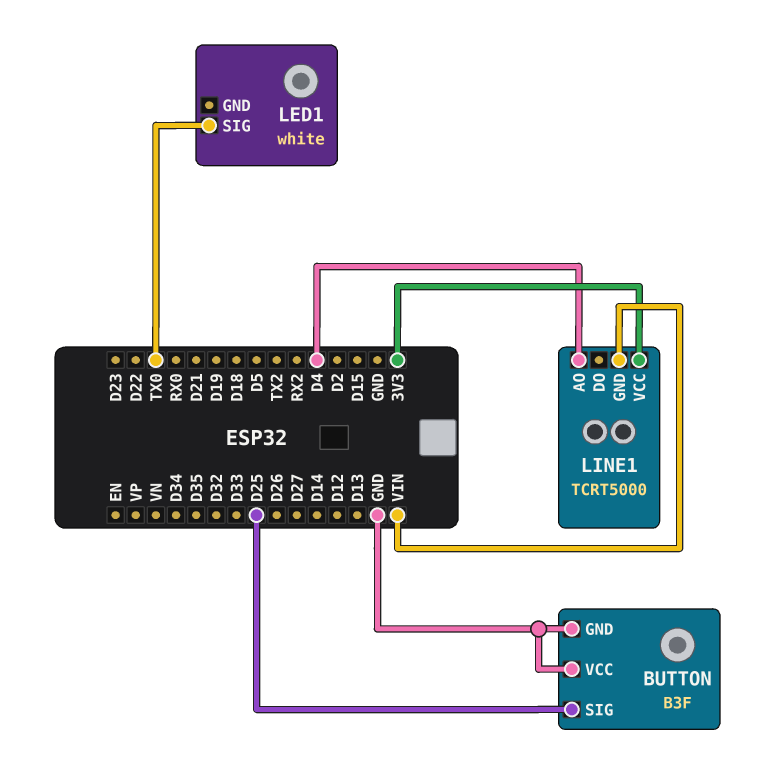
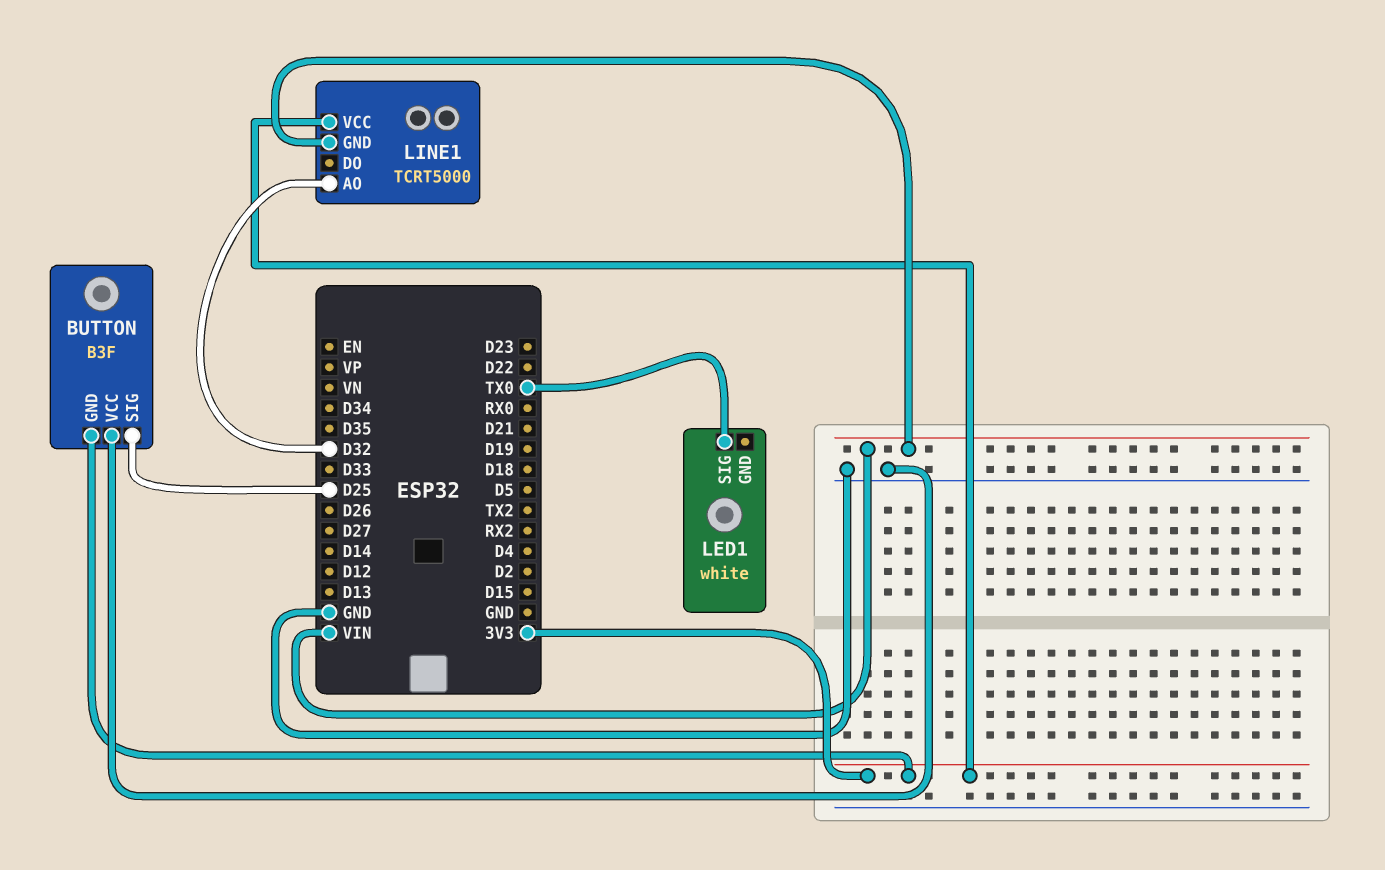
BUTTON pin GND: GND -> 3V3
LINE1 pin AO: D4 -> D32

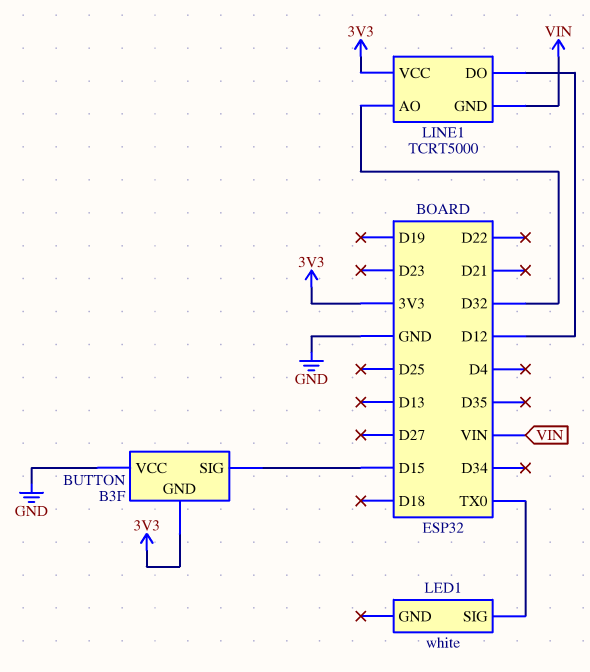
BUTTON pin SIG: D25 -> D15
LINE1 pin DO: none -> D12

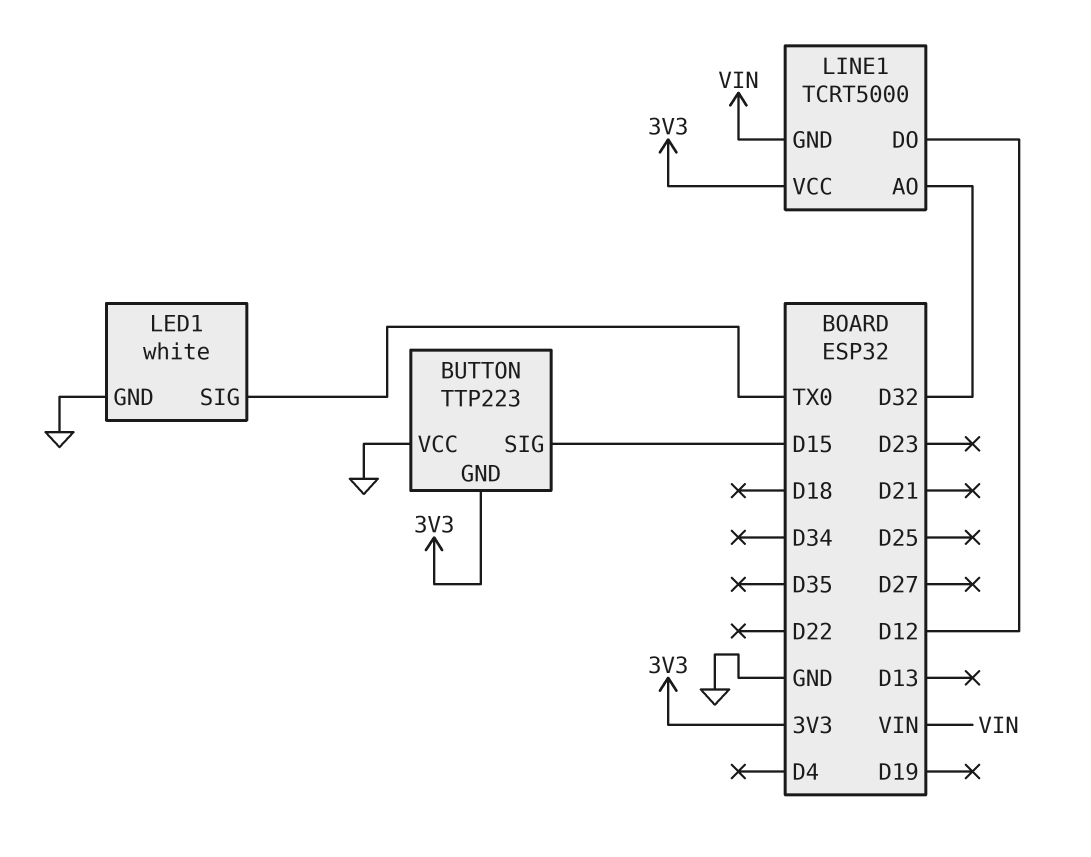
BUTTON: B3F -> TTP223
LED1 pin GND: none -> GND

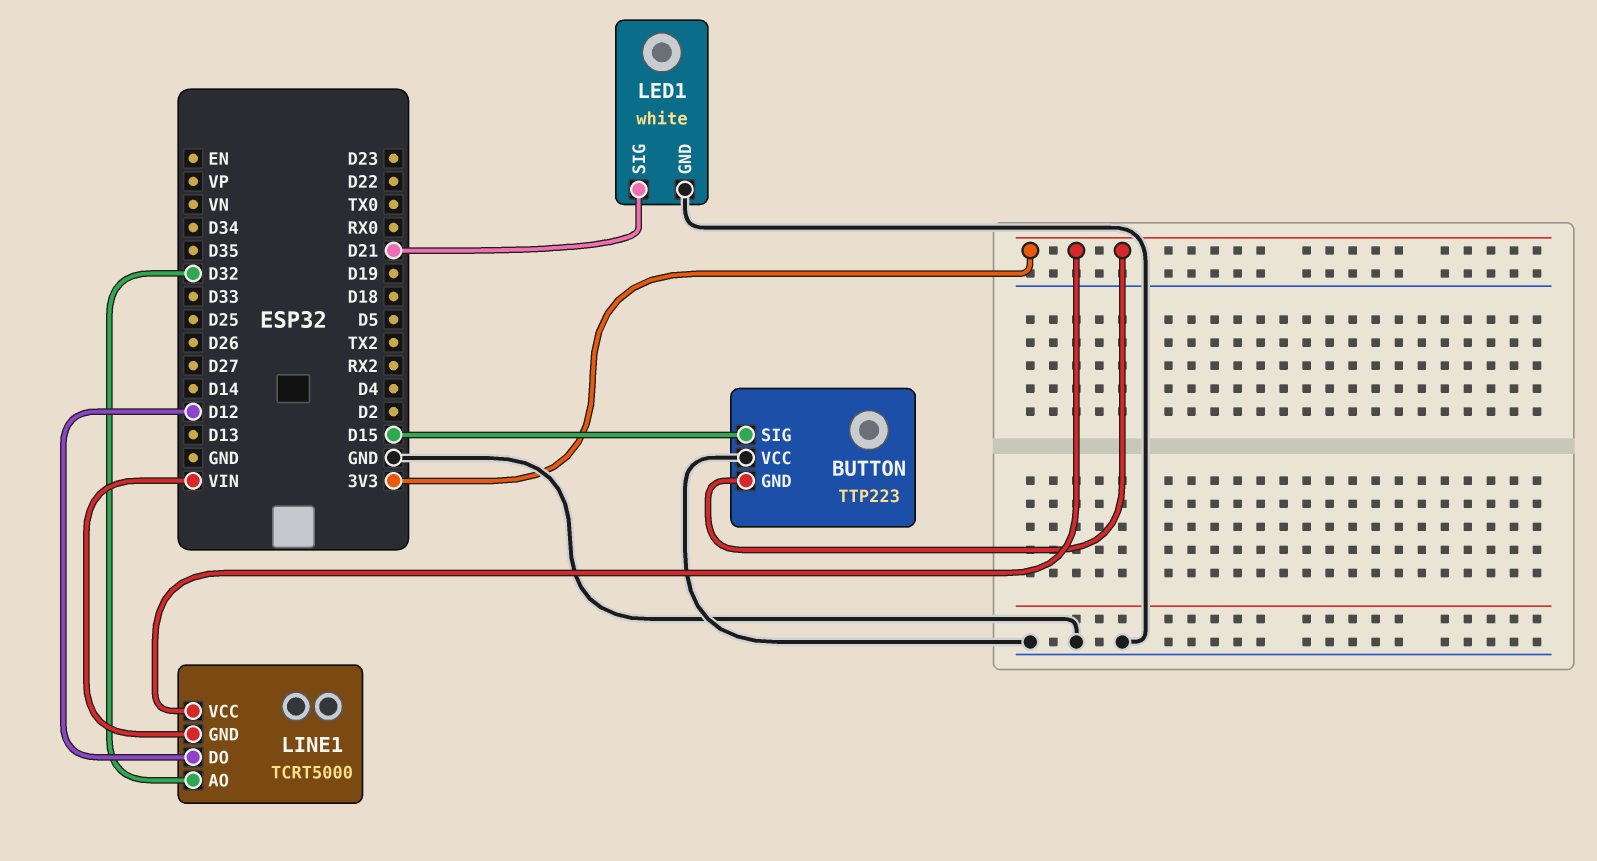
LED1 pin SIG: TX0 -> D21

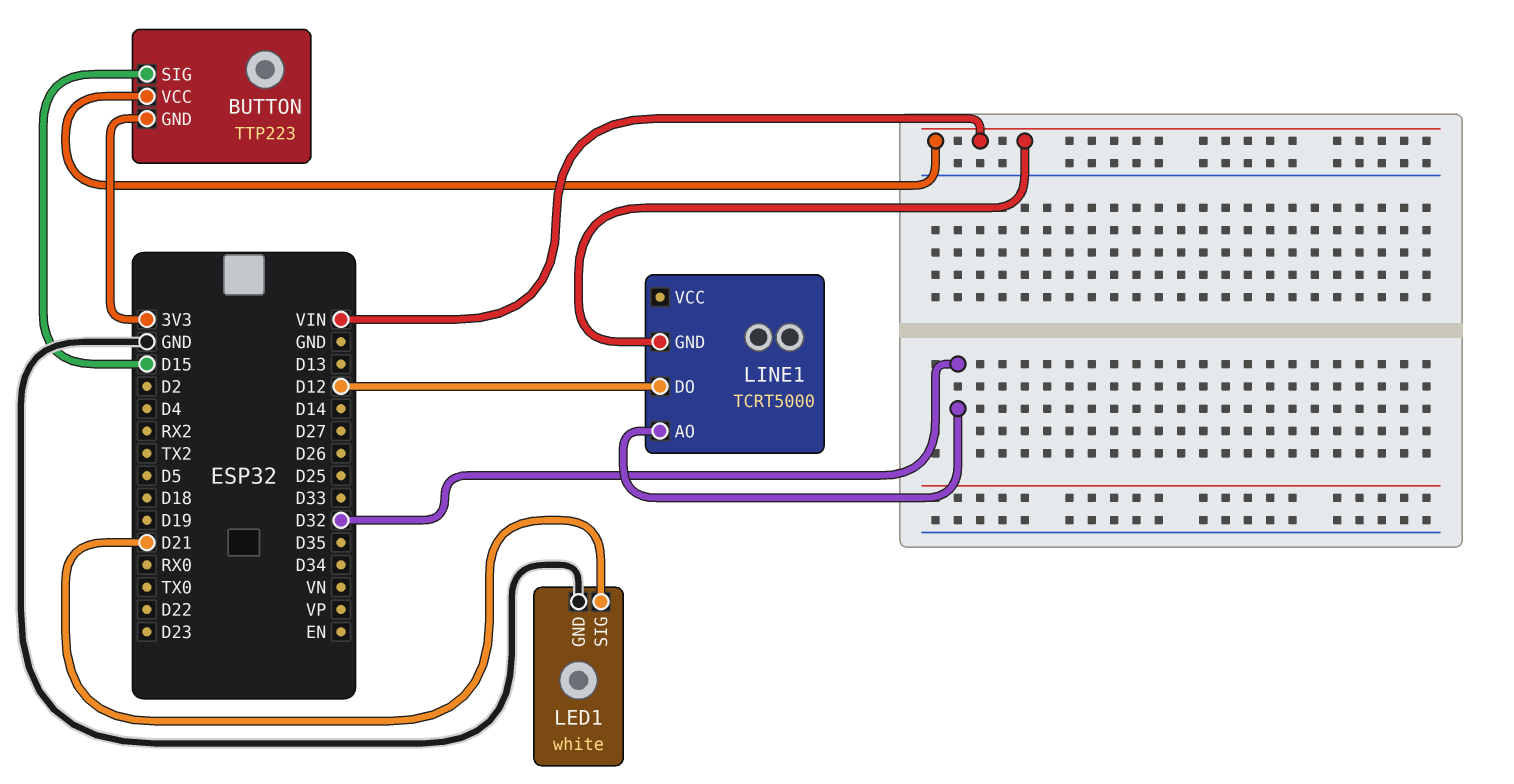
BUTTON pin VCC: GND -> VIN
LINE1 pin VCC: 3V3 -> none

